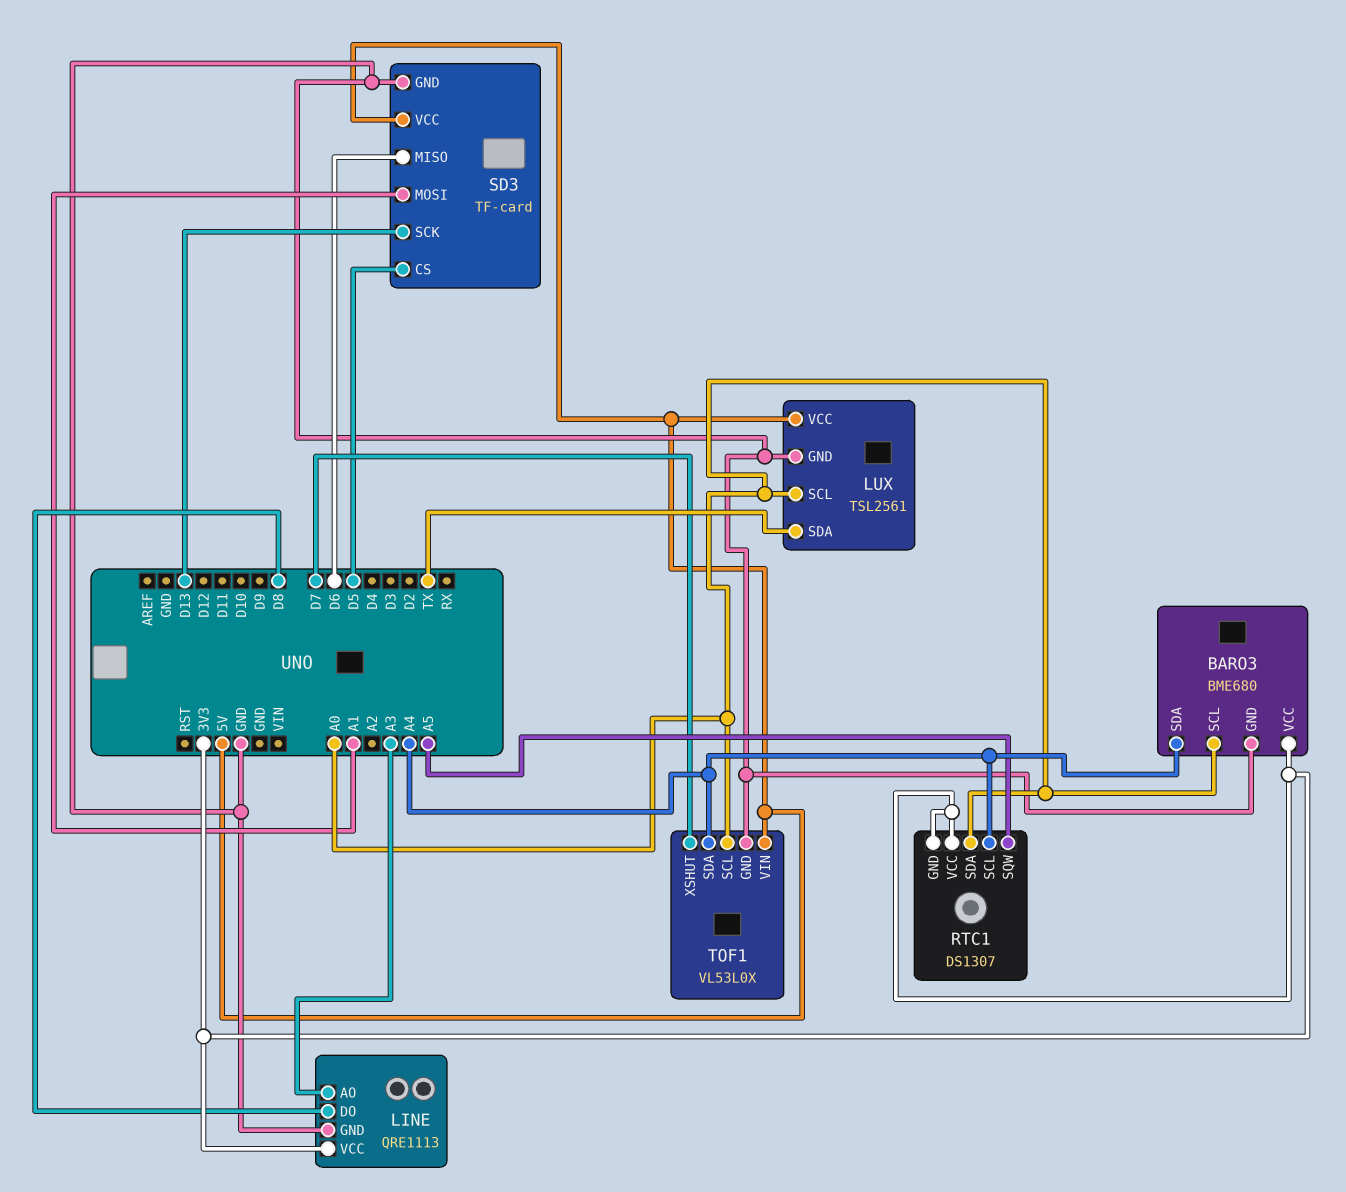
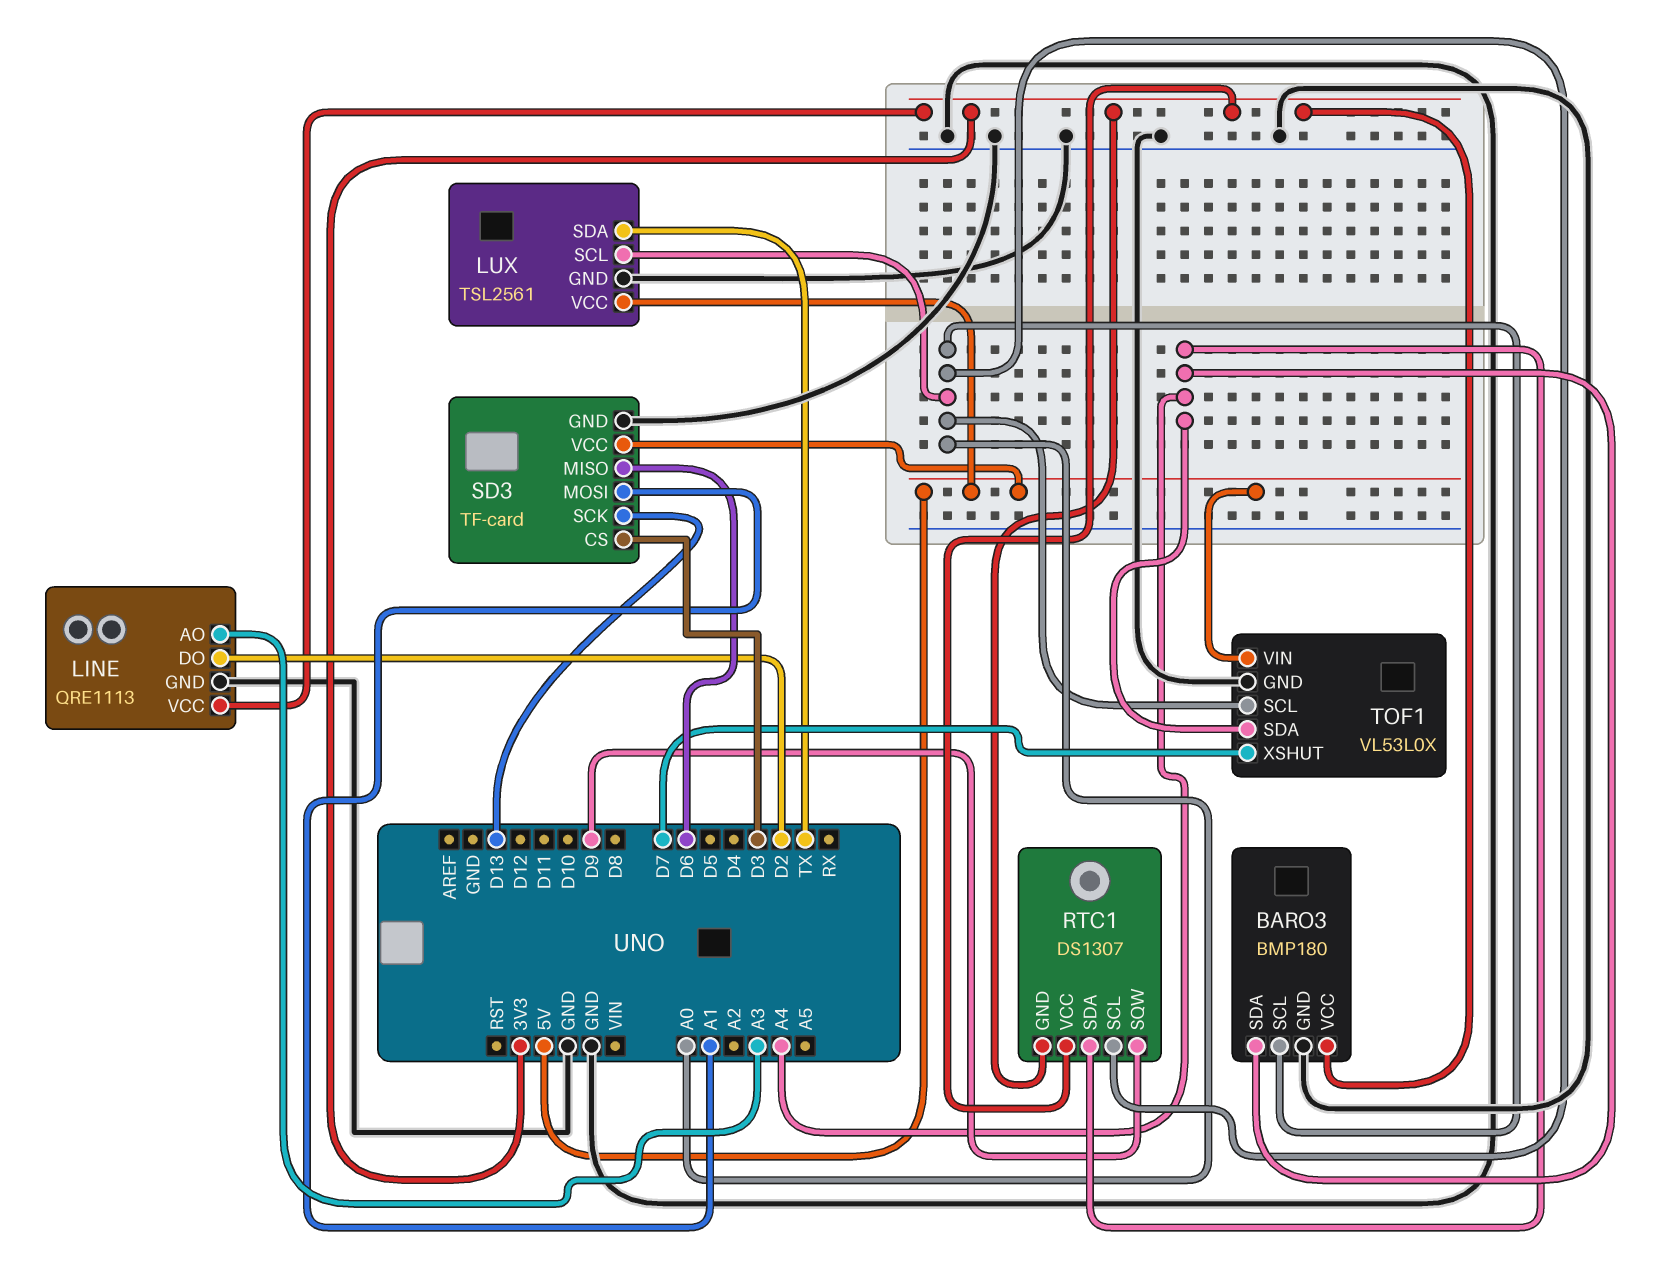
BARO3: BME680 -> BMP180
LINE pin DO: D8 -> D2
RTC1 pin SCL: A4 -> A0
RTC1 pin SDA: A0 -> A4
RTC1 pin SQW: A5 -> D9
SD3 pin CS: D5 -> D3

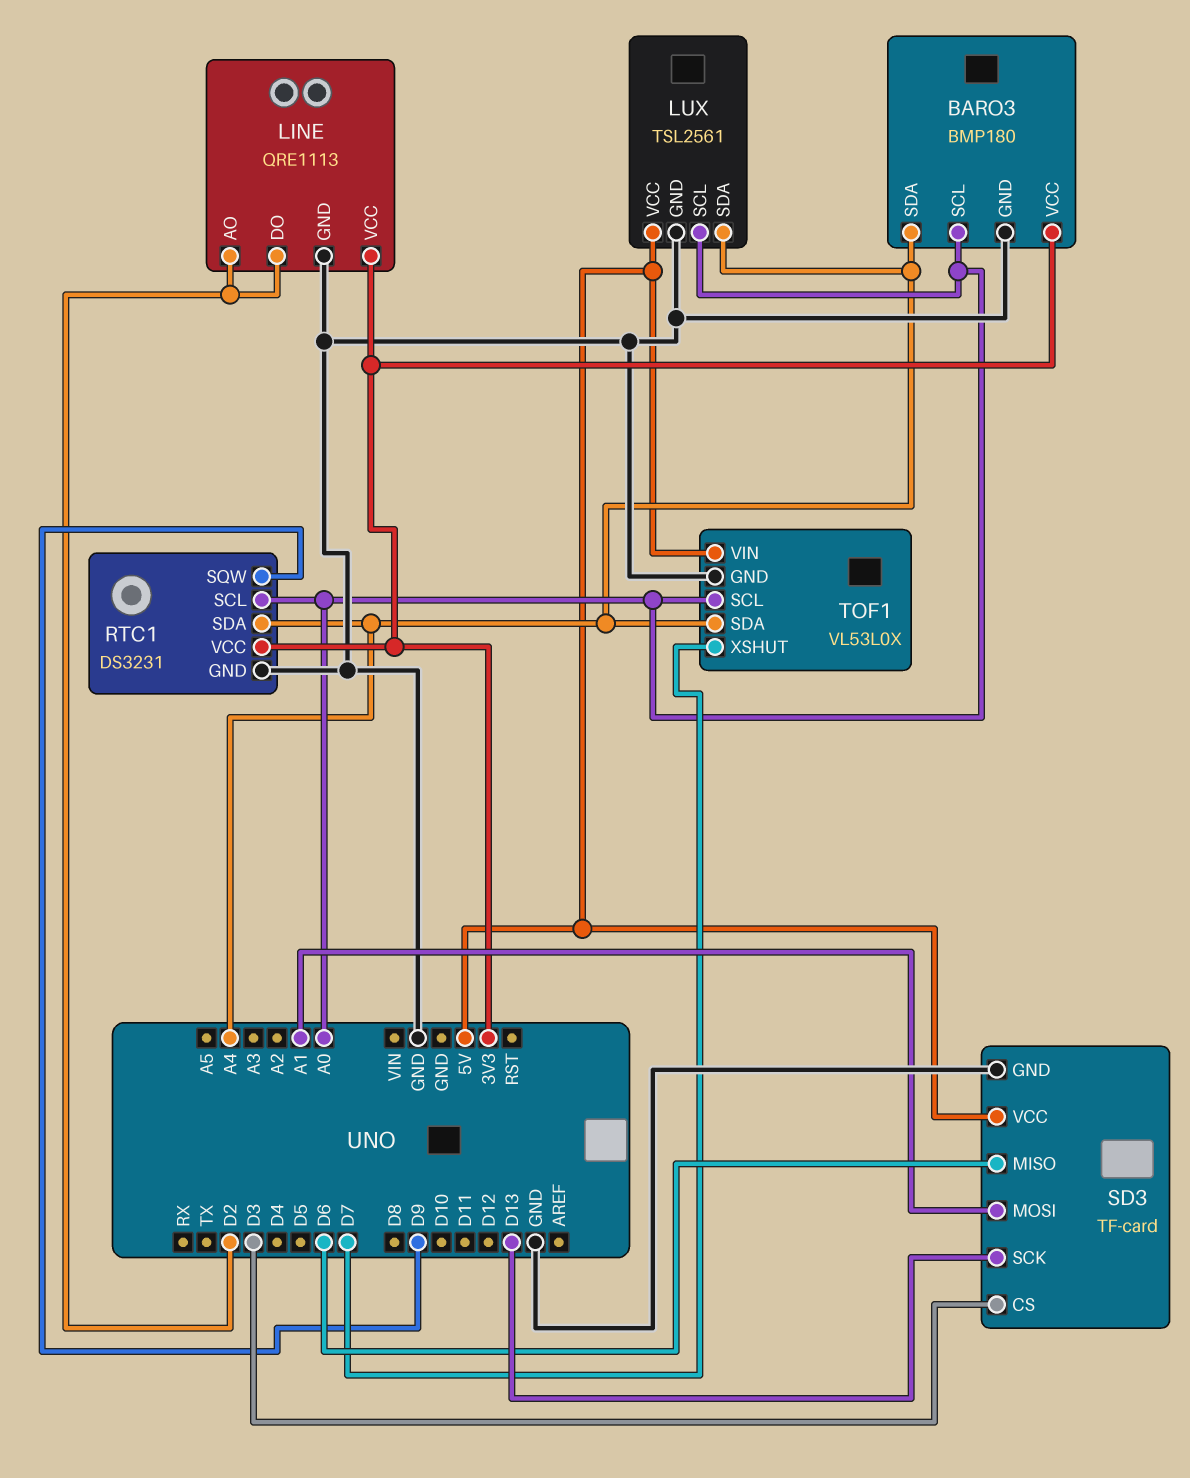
LINE pin AO: A3 -> D2
LUX pin SDA: TX -> A4
RTC1: DS1307 -> DS3231
RTC1 pin GND: 3V3 -> GND

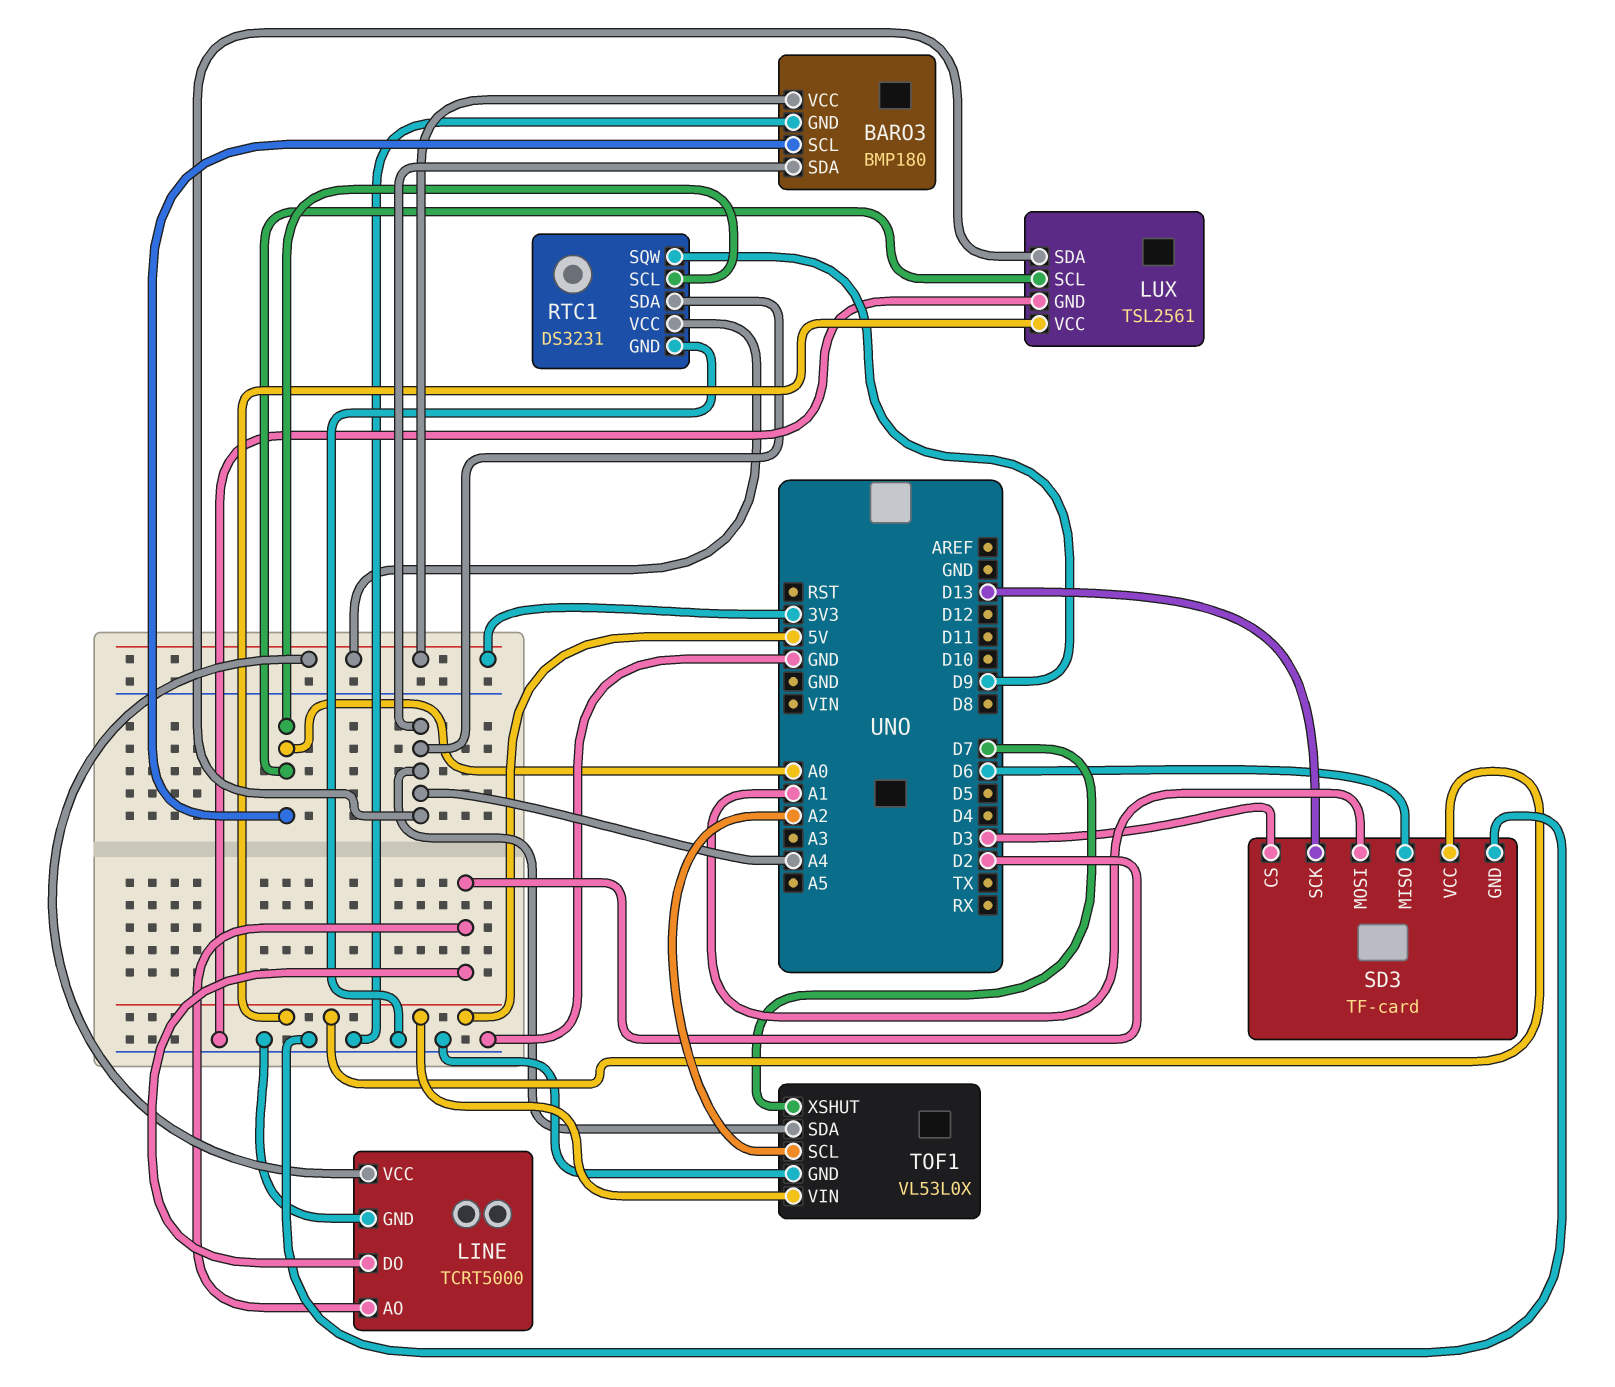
LINE: QRE1113 -> TCRT5000
TOF1 pin SCL: A0 -> A2

